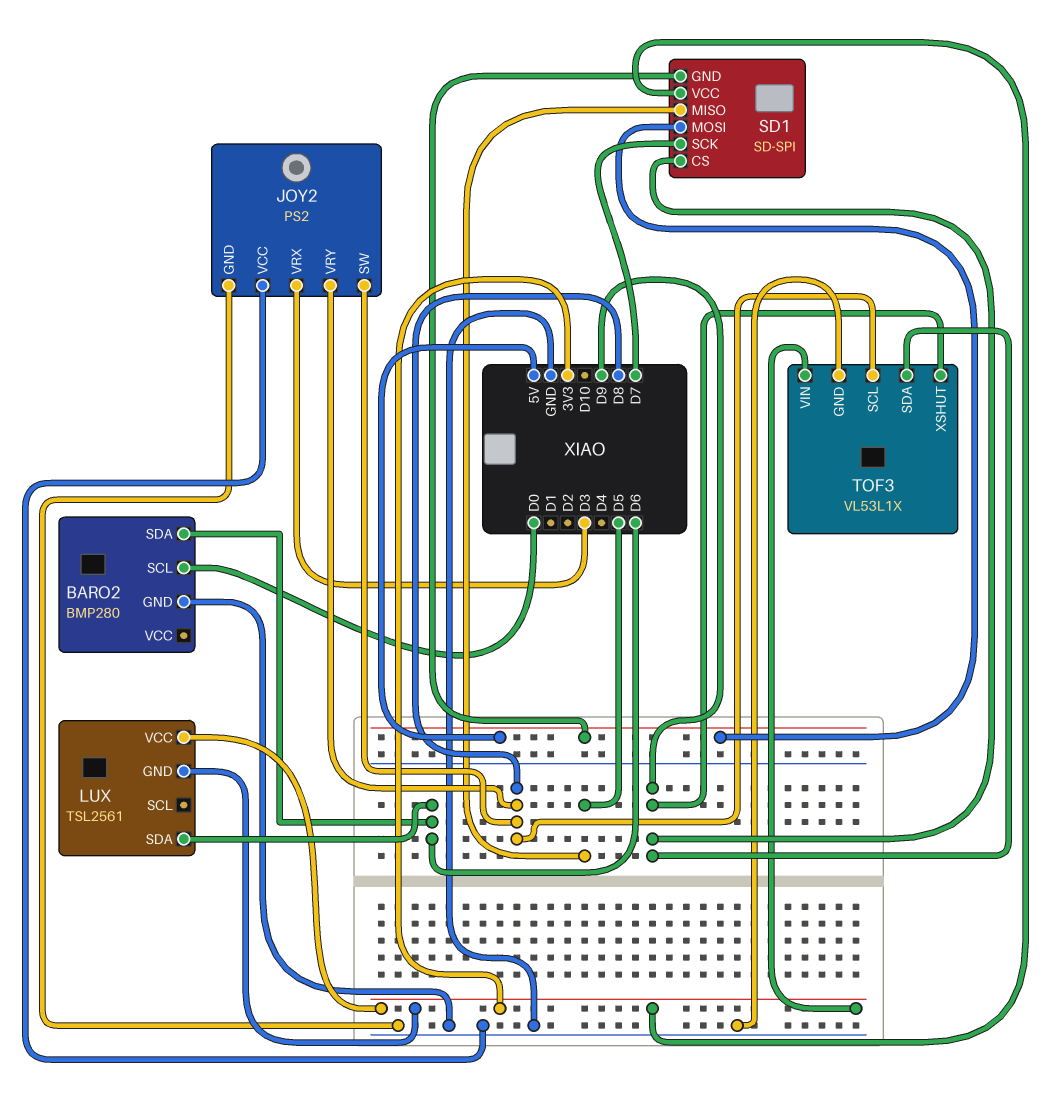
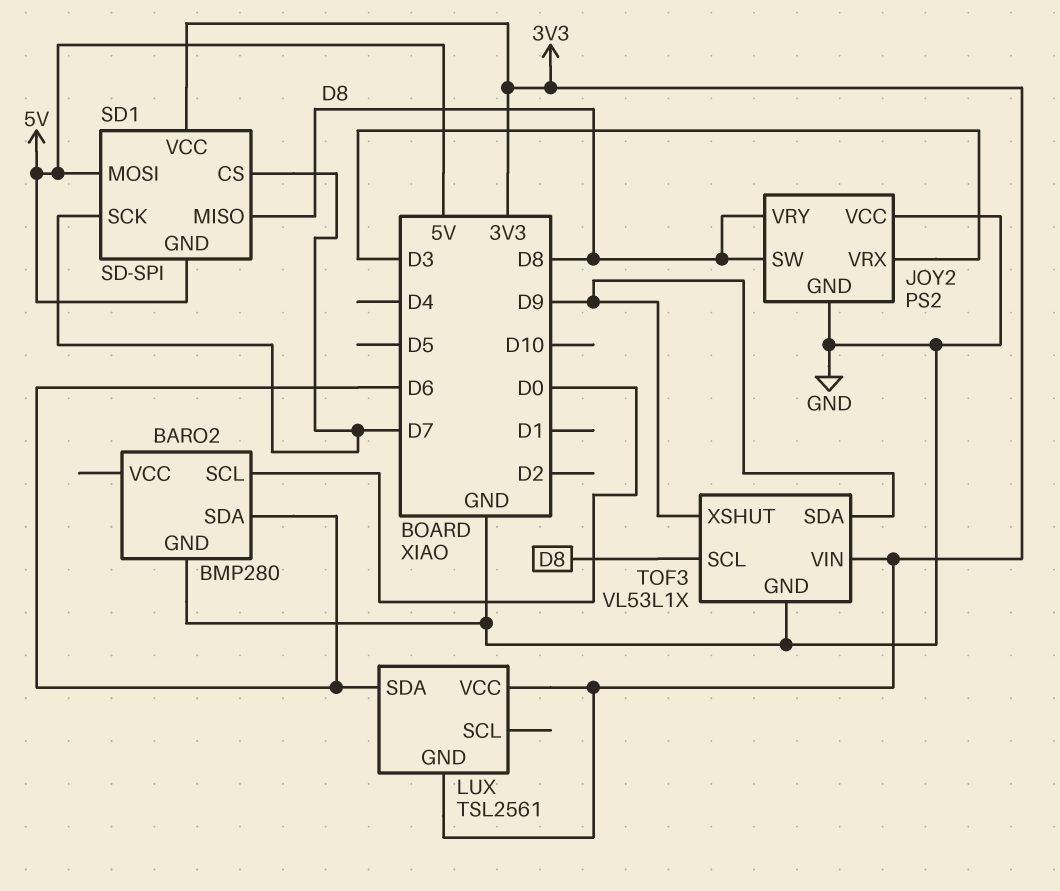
SD1 pin CS: D9 -> D7
SD1 pin MISO: D5 -> D8

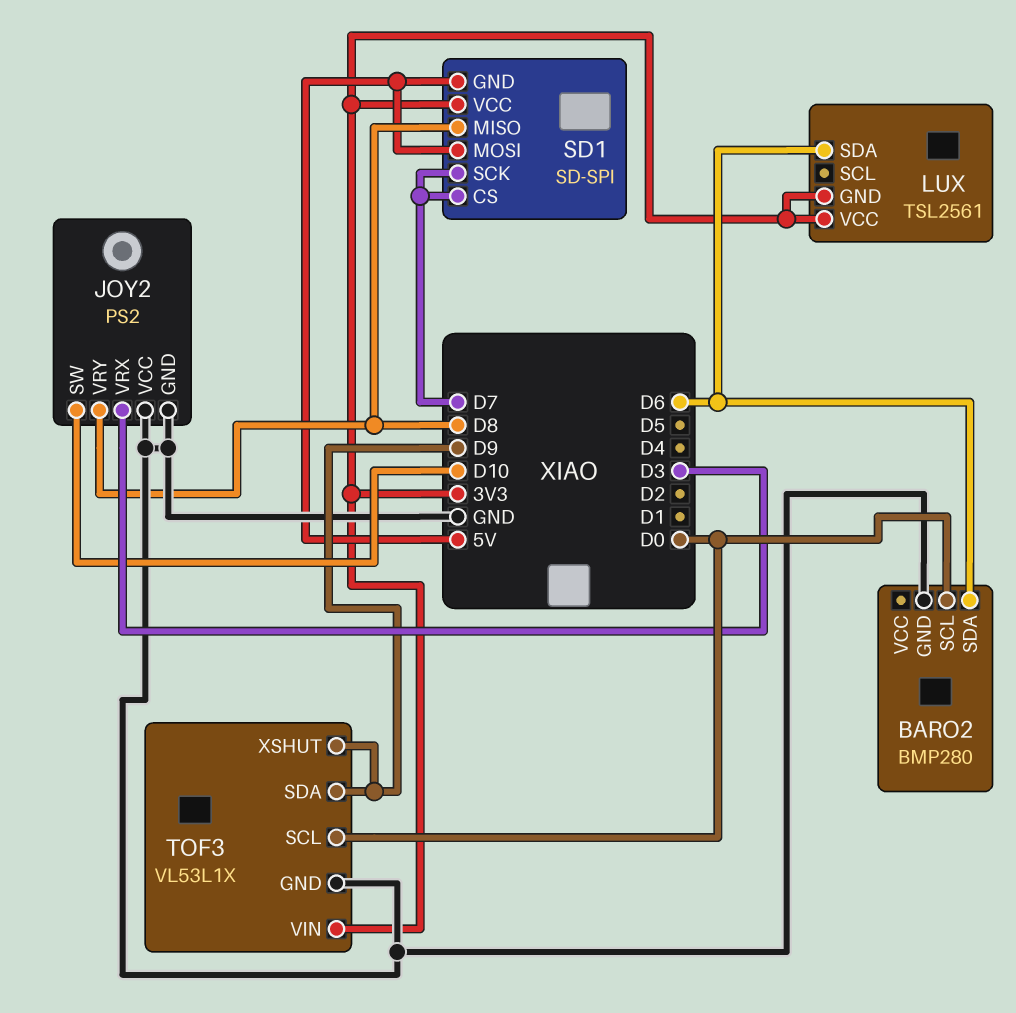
JOY2 pin SW: D8 -> D10
TOF3 pin SCL: D8 -> D0

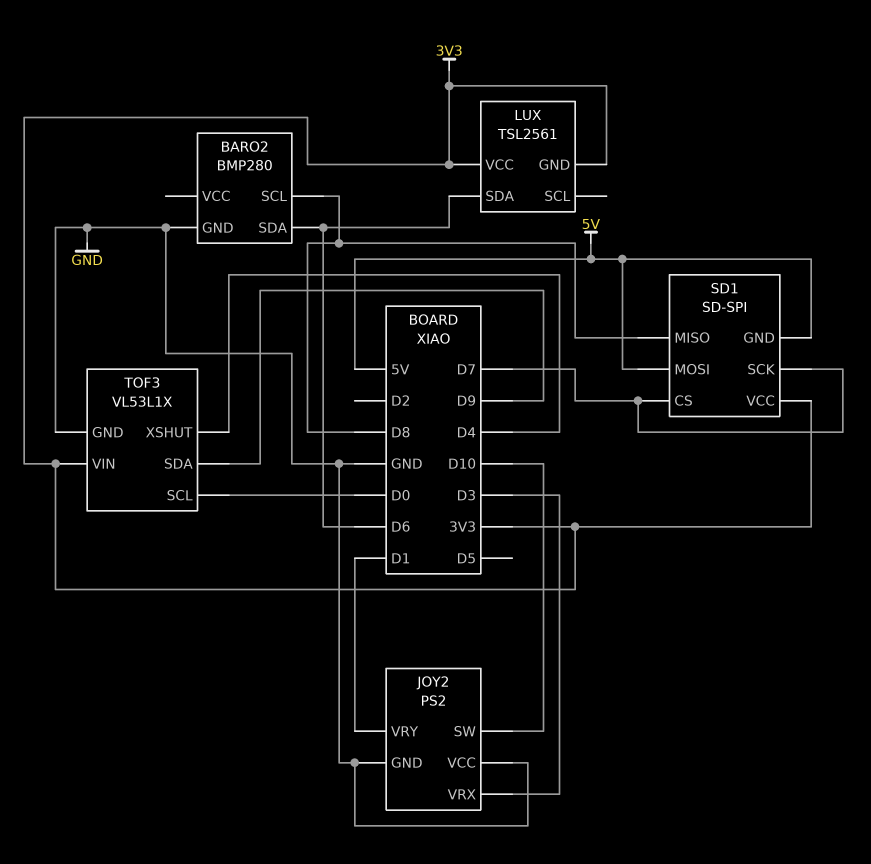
BARO2 pin SCL: D0 -> D8
JOY2 pin VRY: D8 -> D1
TOF3 pin XSHUT: D9 -> D4

